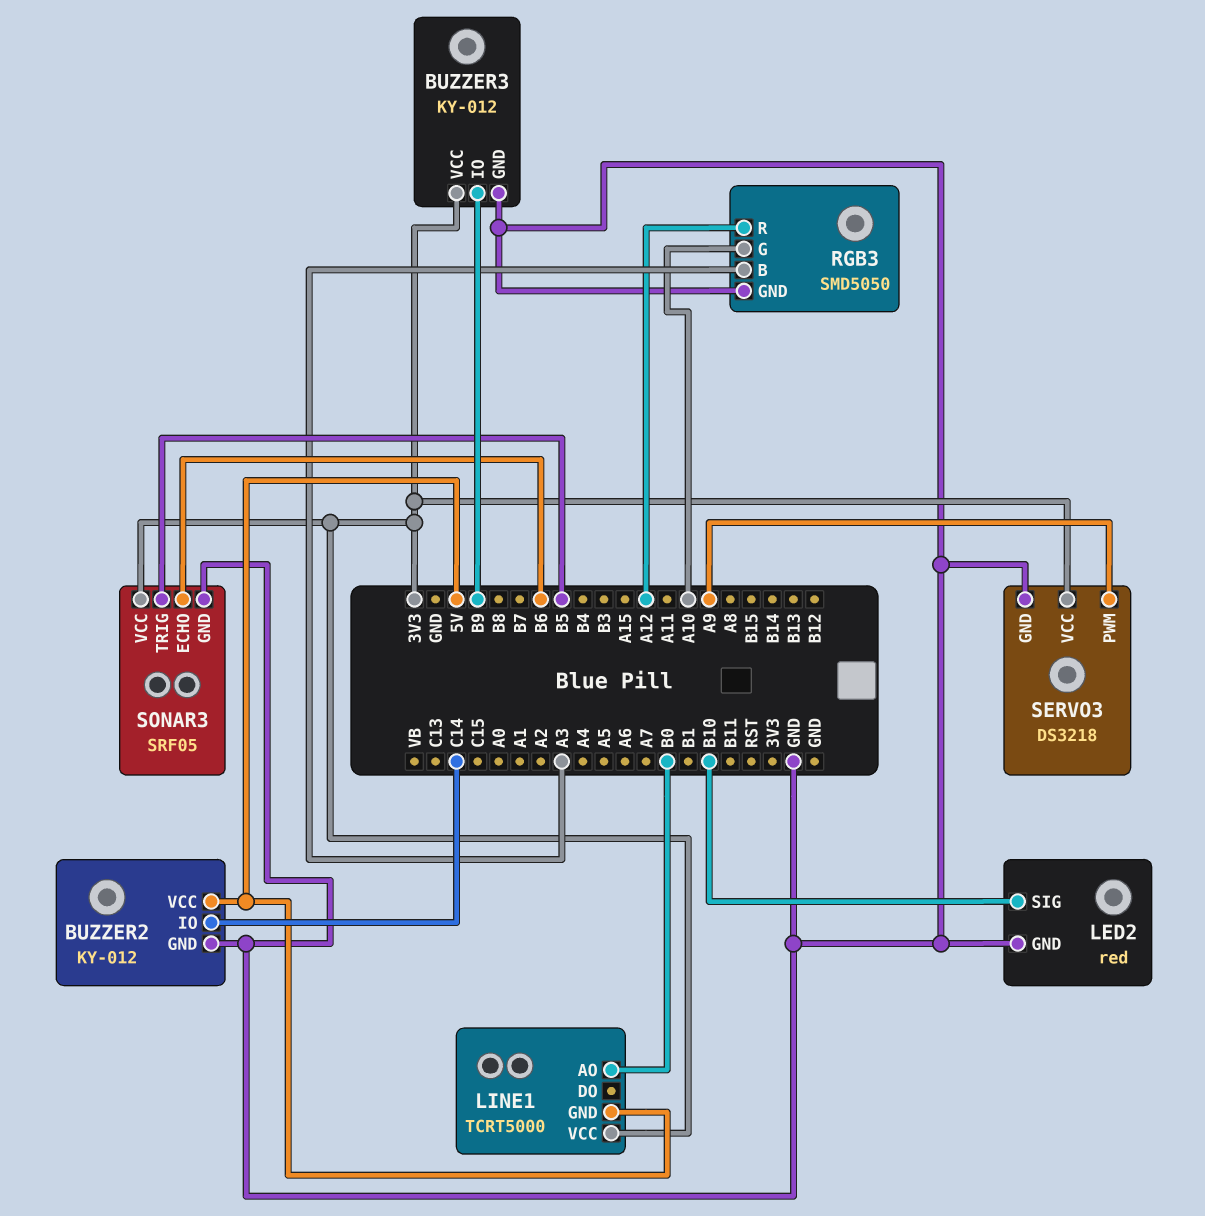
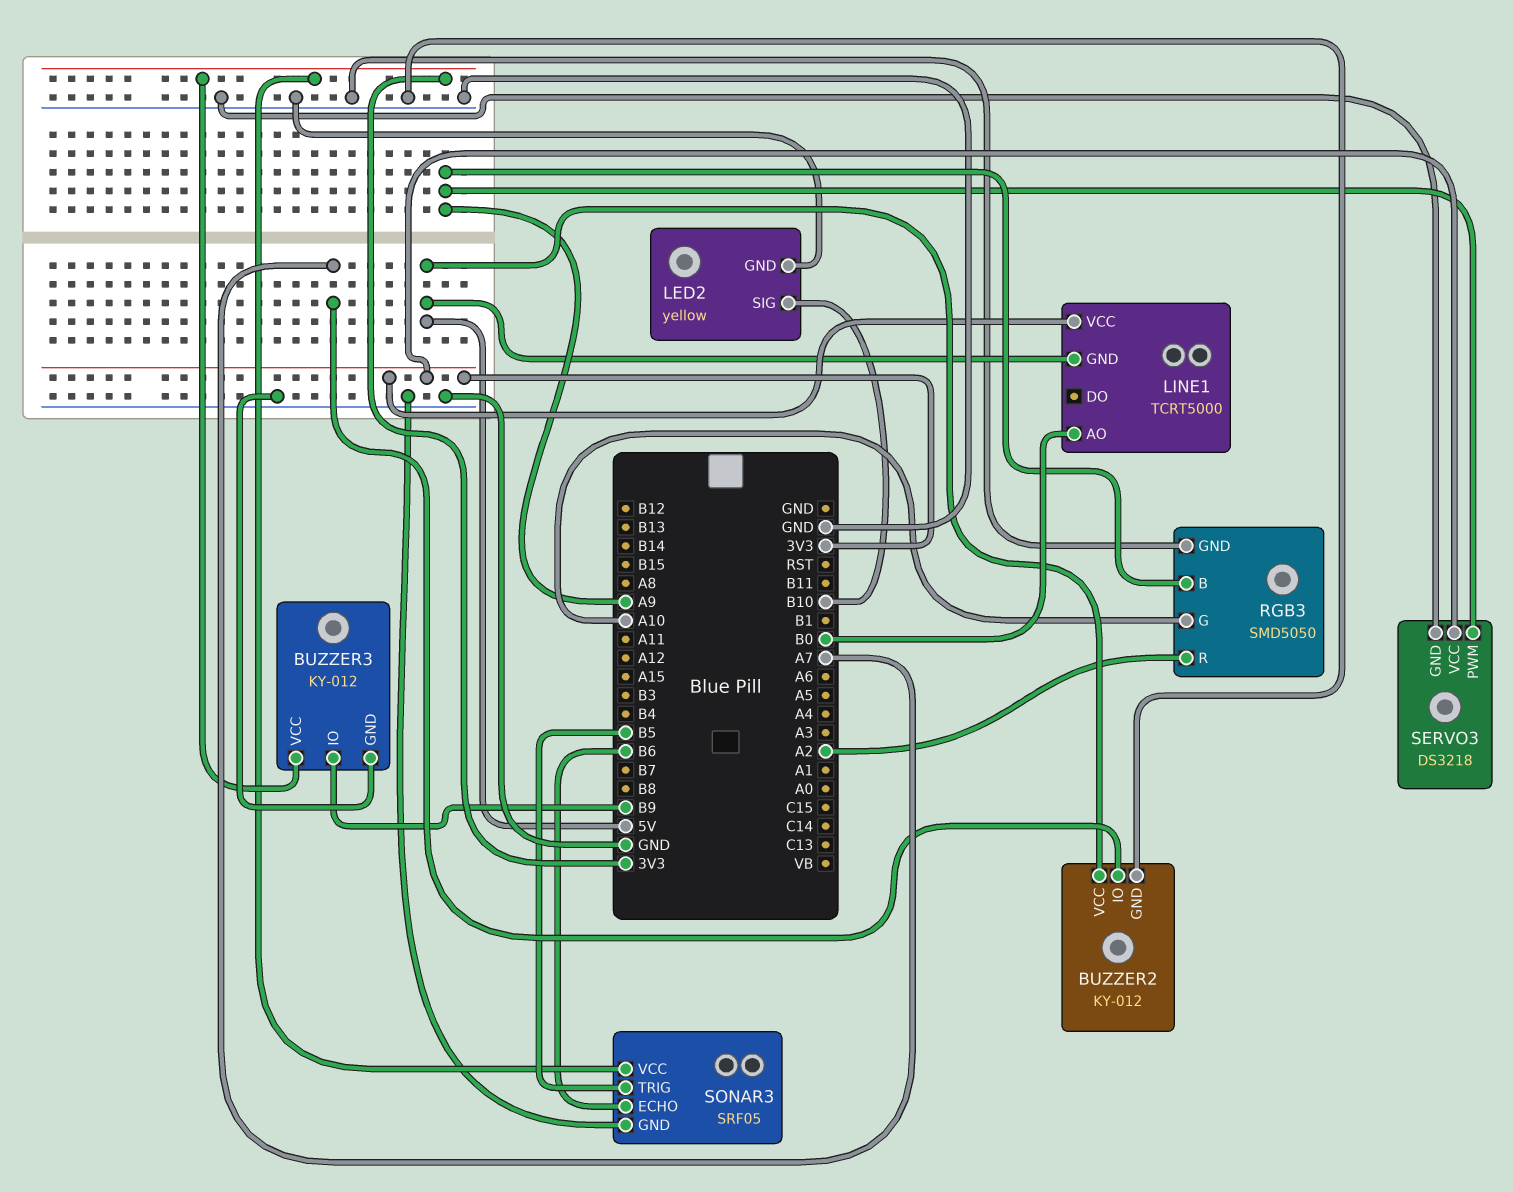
BUZZER2 pin IO: C14 -> A7
LED2: red -> yellow
RGB3 pin B: A3 -> A9
RGB3 pin R: A12 -> A2

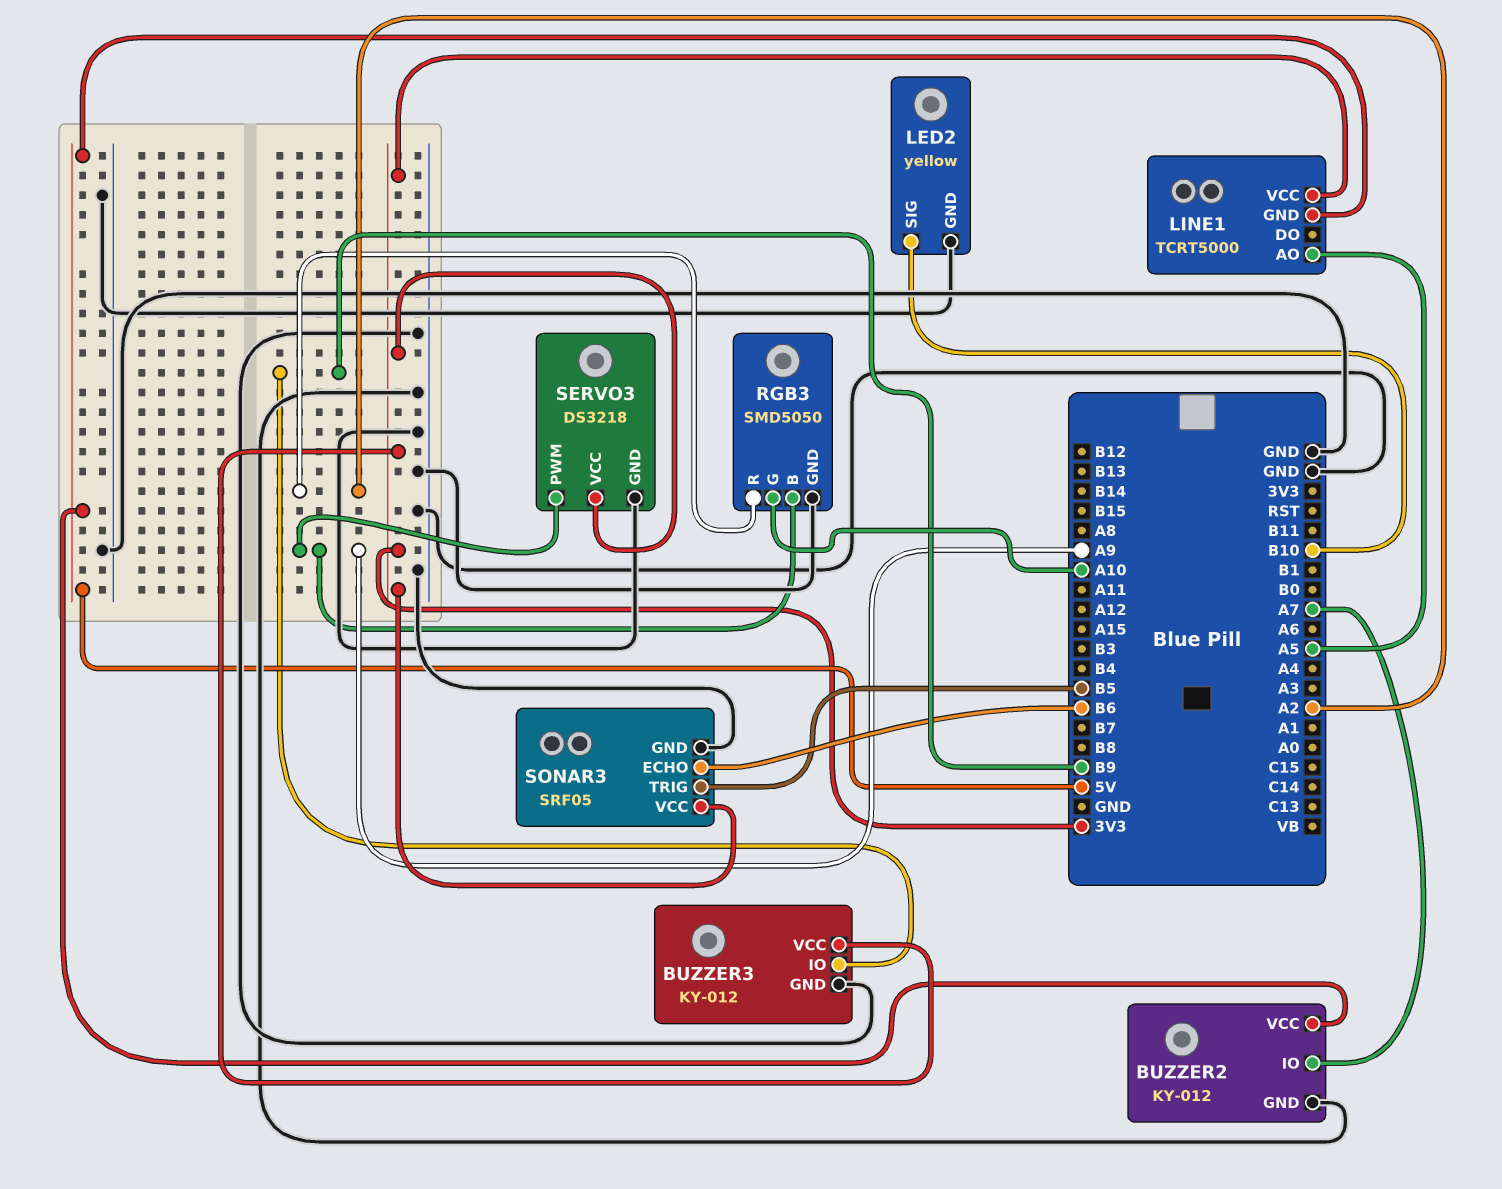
LINE1 pin AO: B0 -> A5

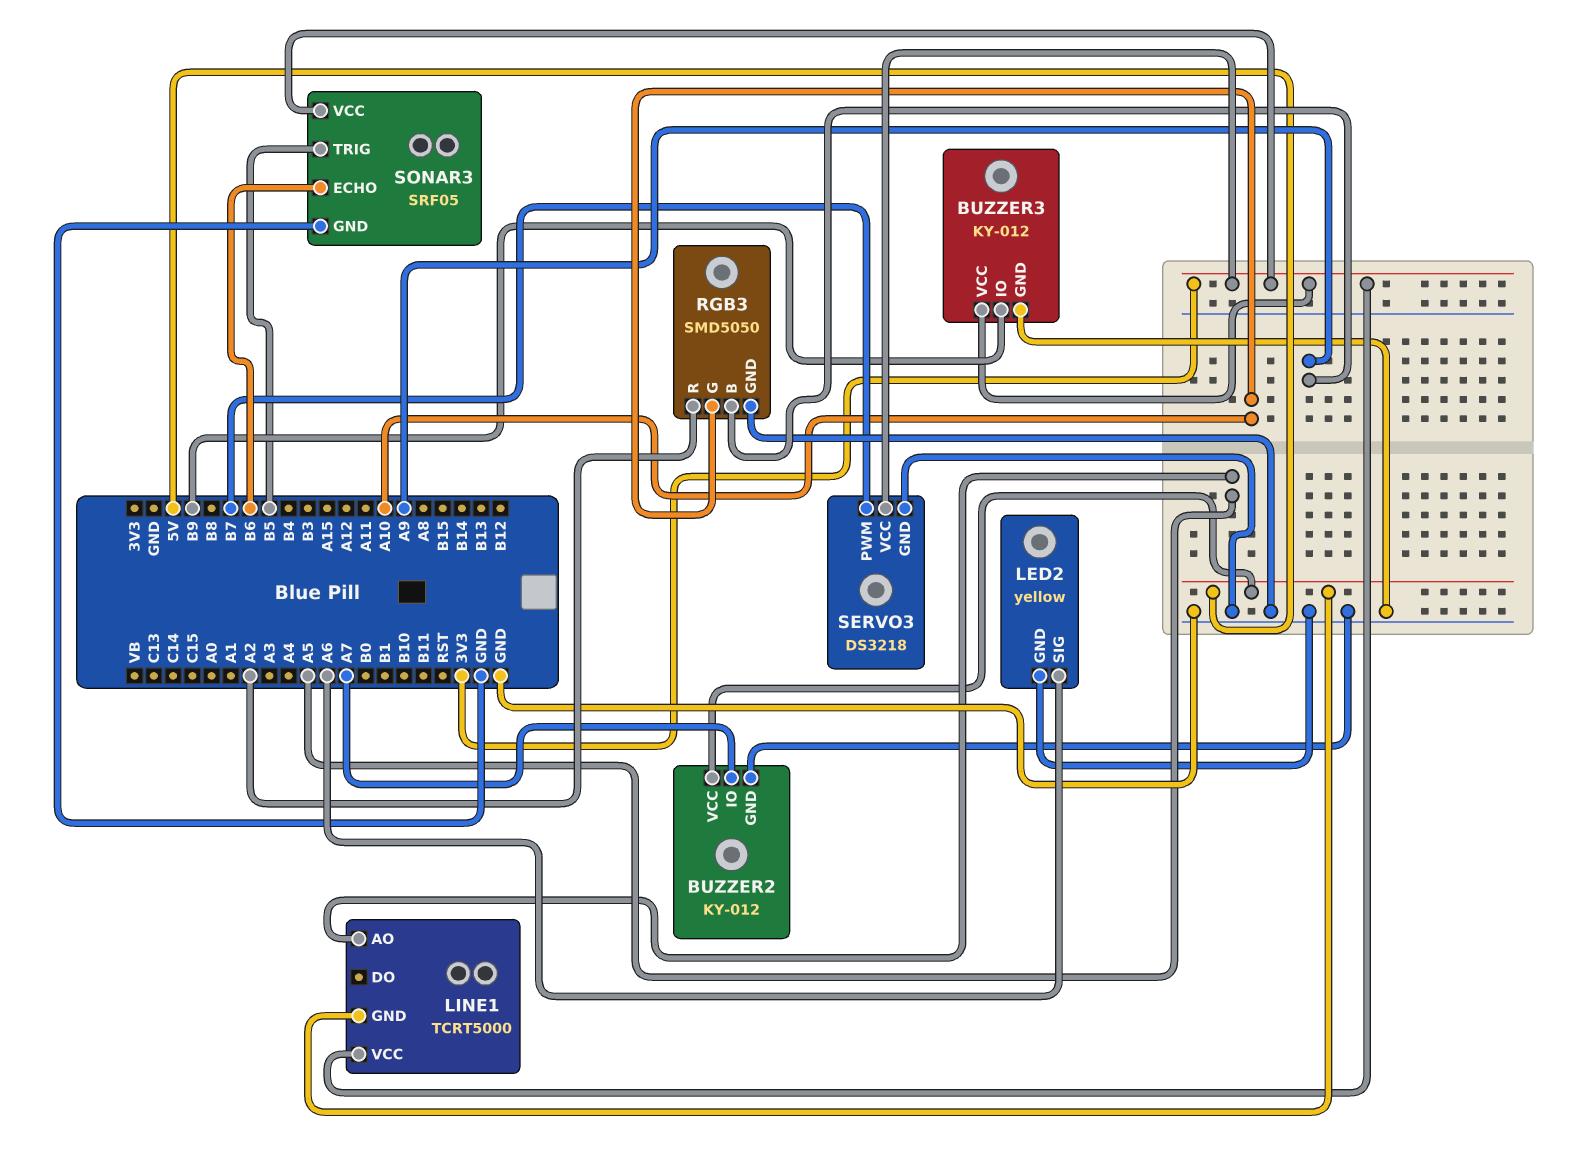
LED2 pin SIG: B10 -> A6
SERVO3 pin PWM: A9 -> B7

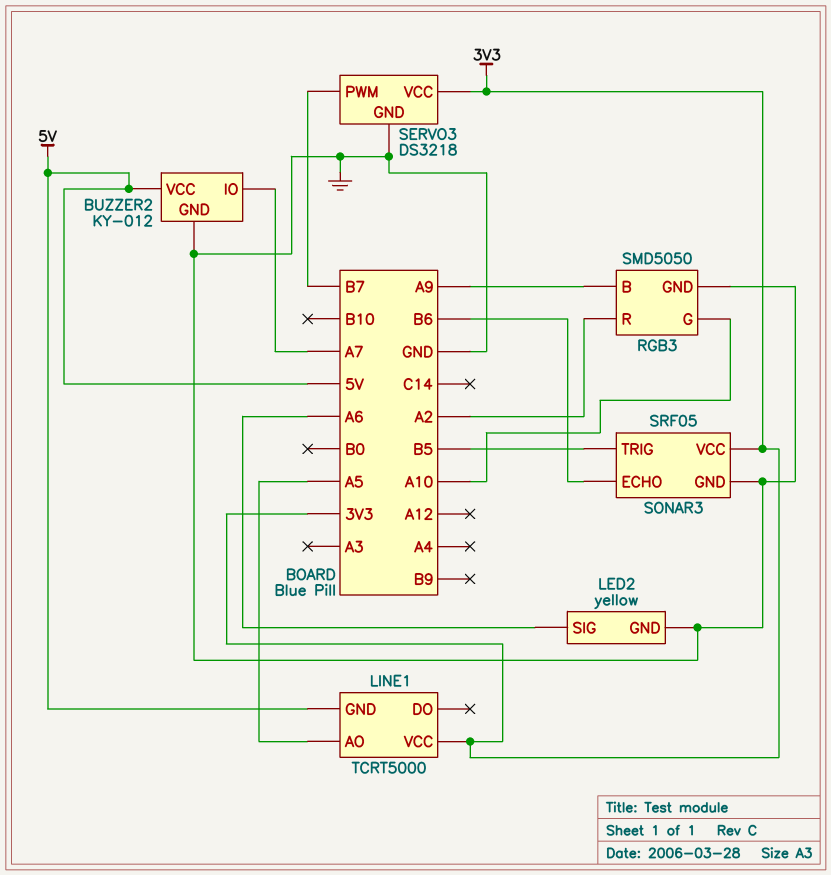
BUZZER3: KY-012 -> none
BUZZER3 pin GND: GND -> none
BUZZER3 pin IO: B9 -> none
BUZZER3 pin VCC: 3V3 -> none

